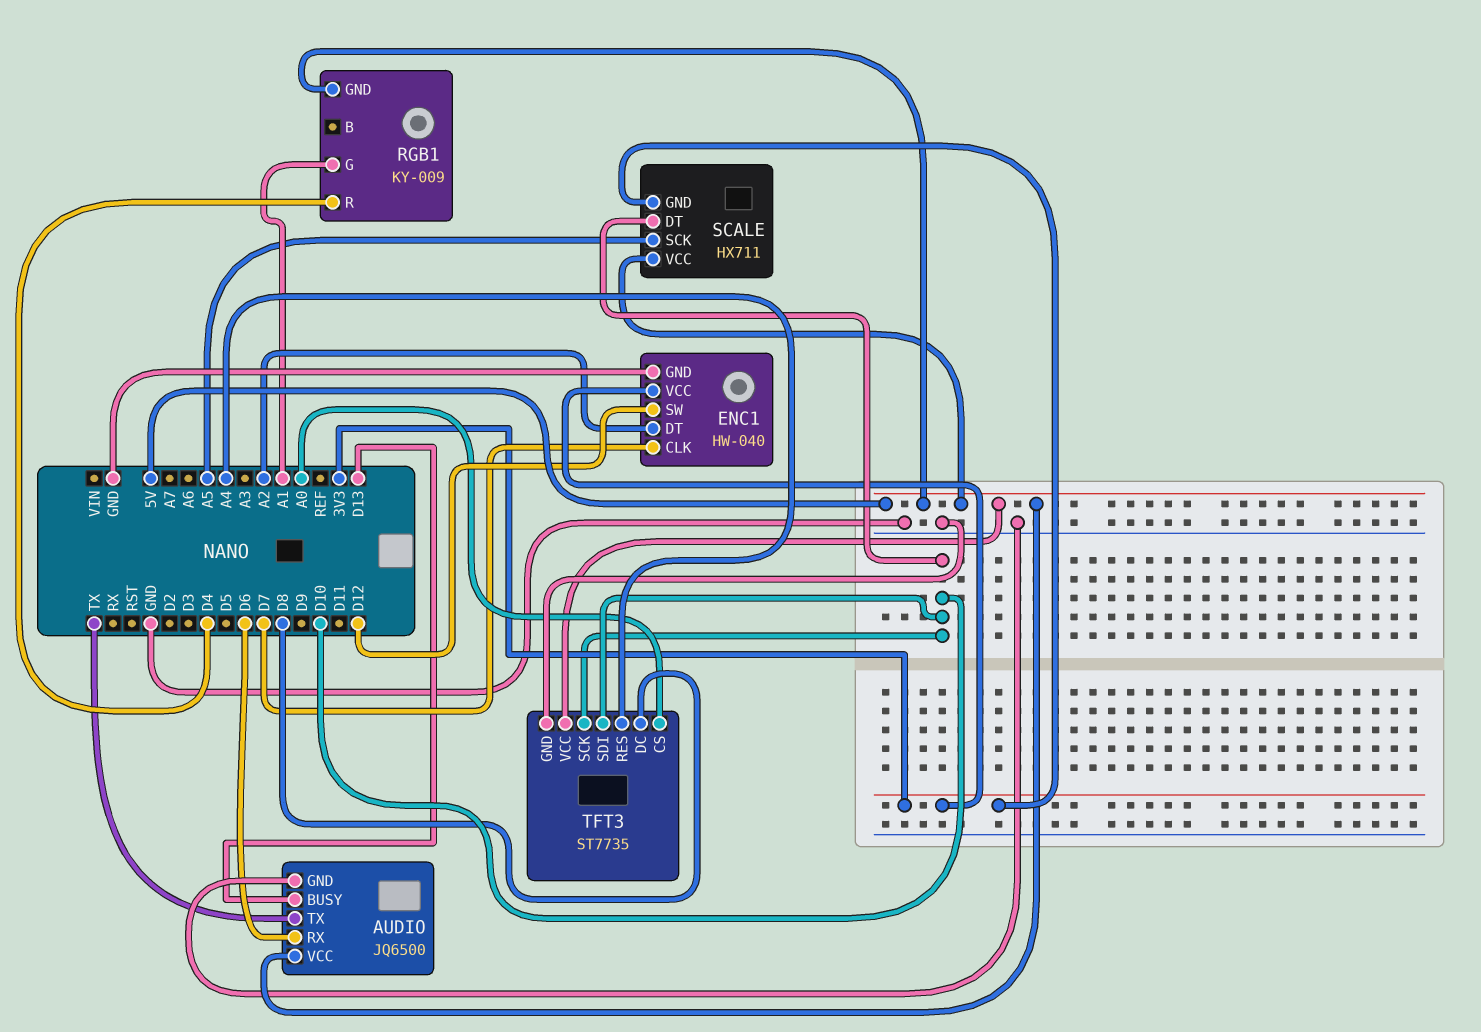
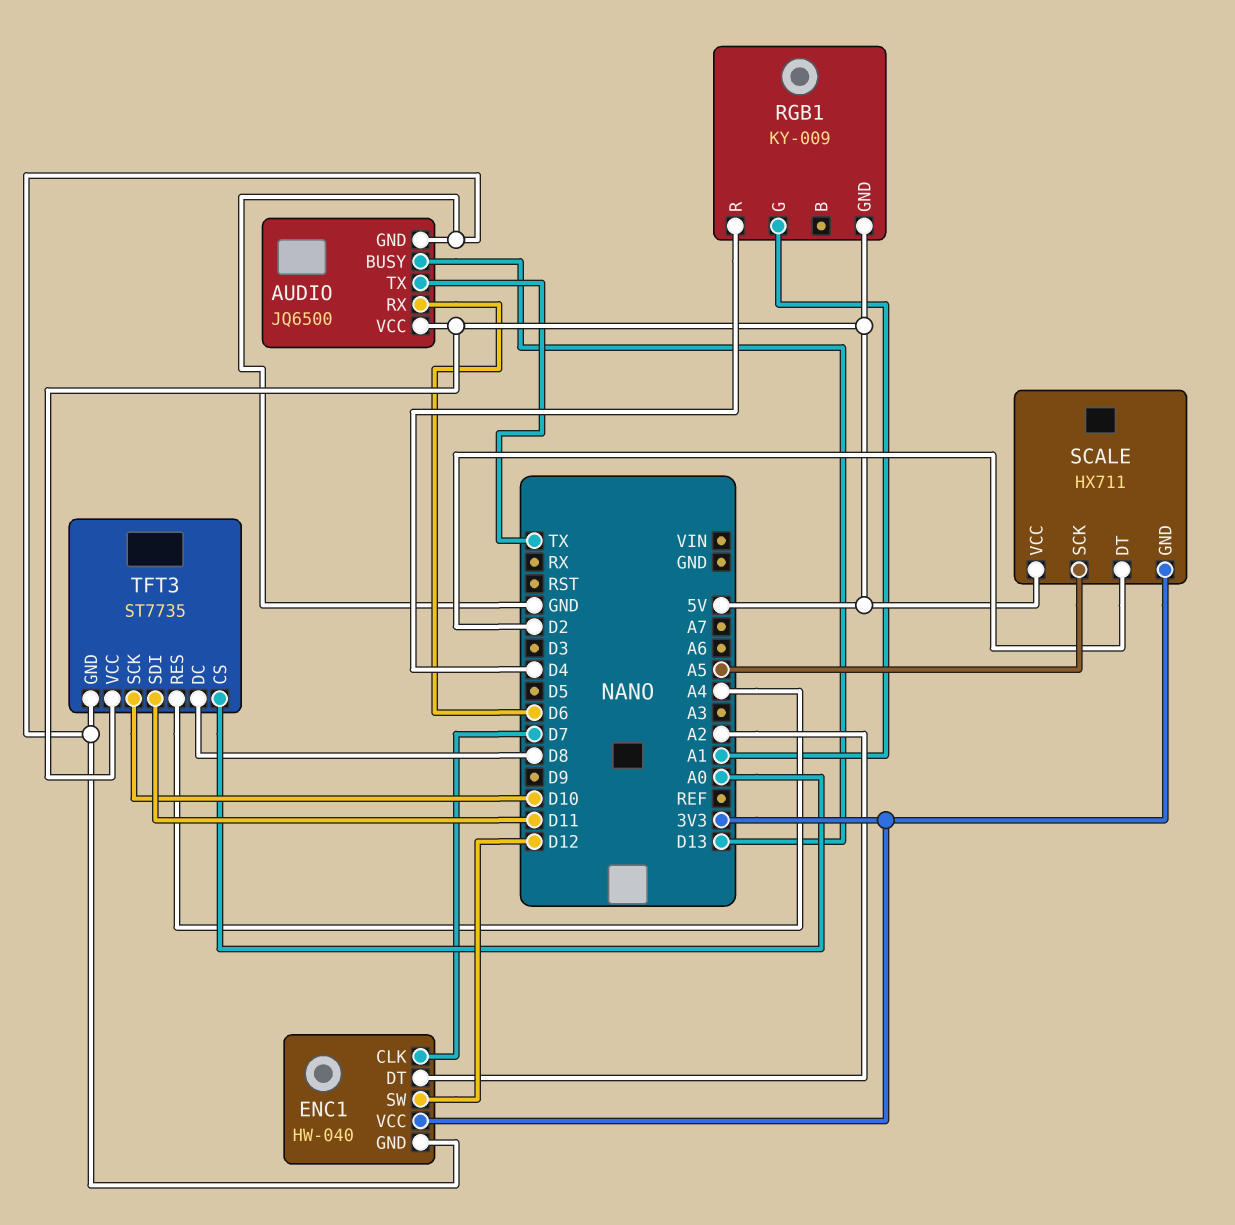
SCALE pin DT: D10 -> D2
TFT3 pin SDI: D10 -> D11

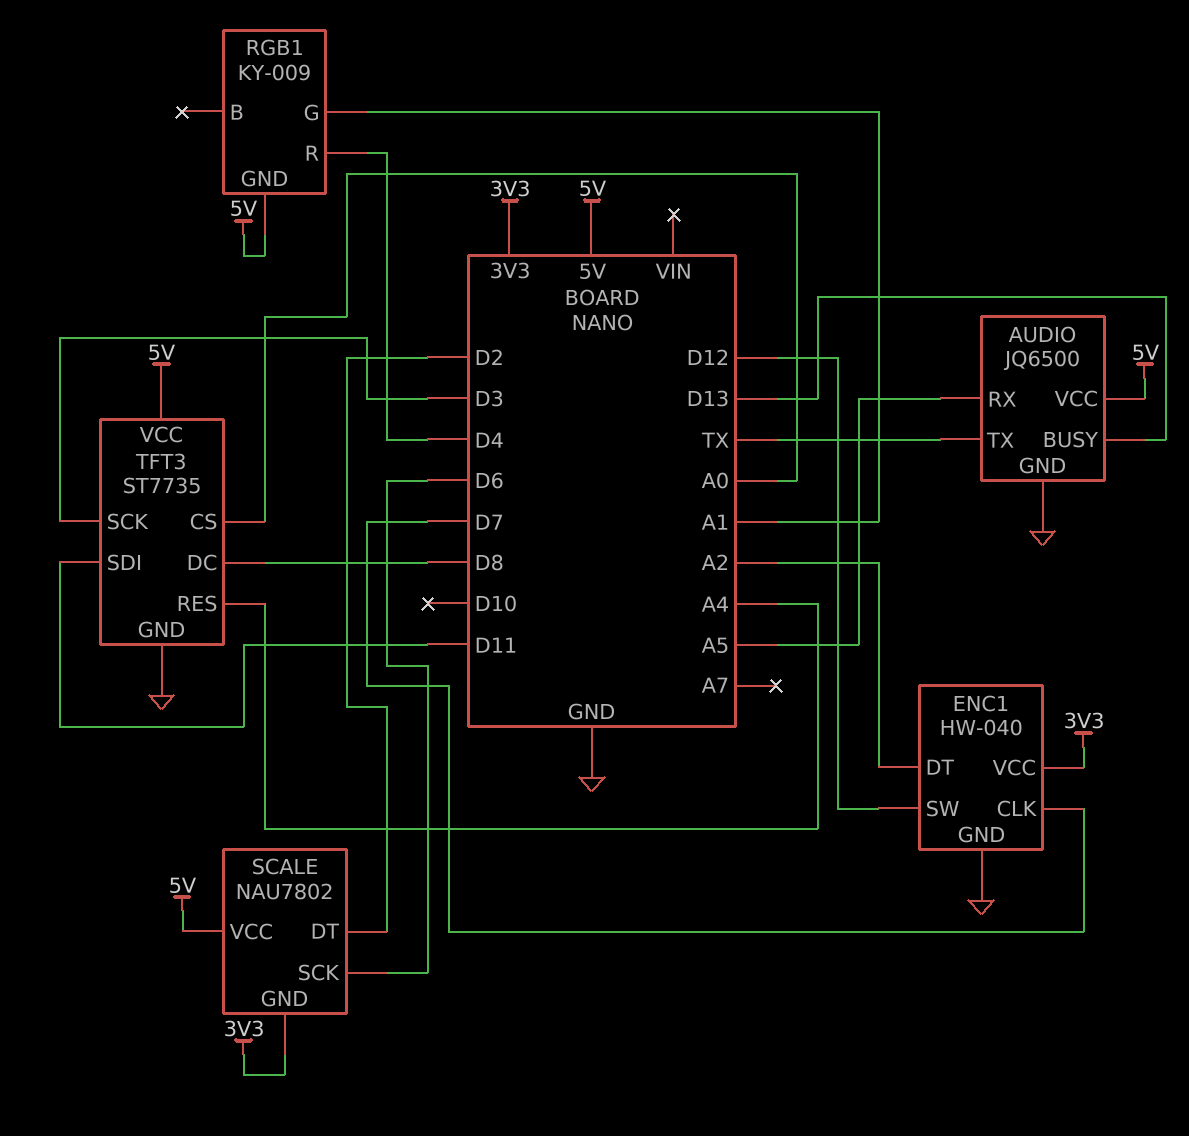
AUDIO pin RX: D6 -> A5
SCALE: HX711 -> NAU7802
SCALE pin SCK: A5 -> D6
TFT3 pin SCK: D10 -> D3

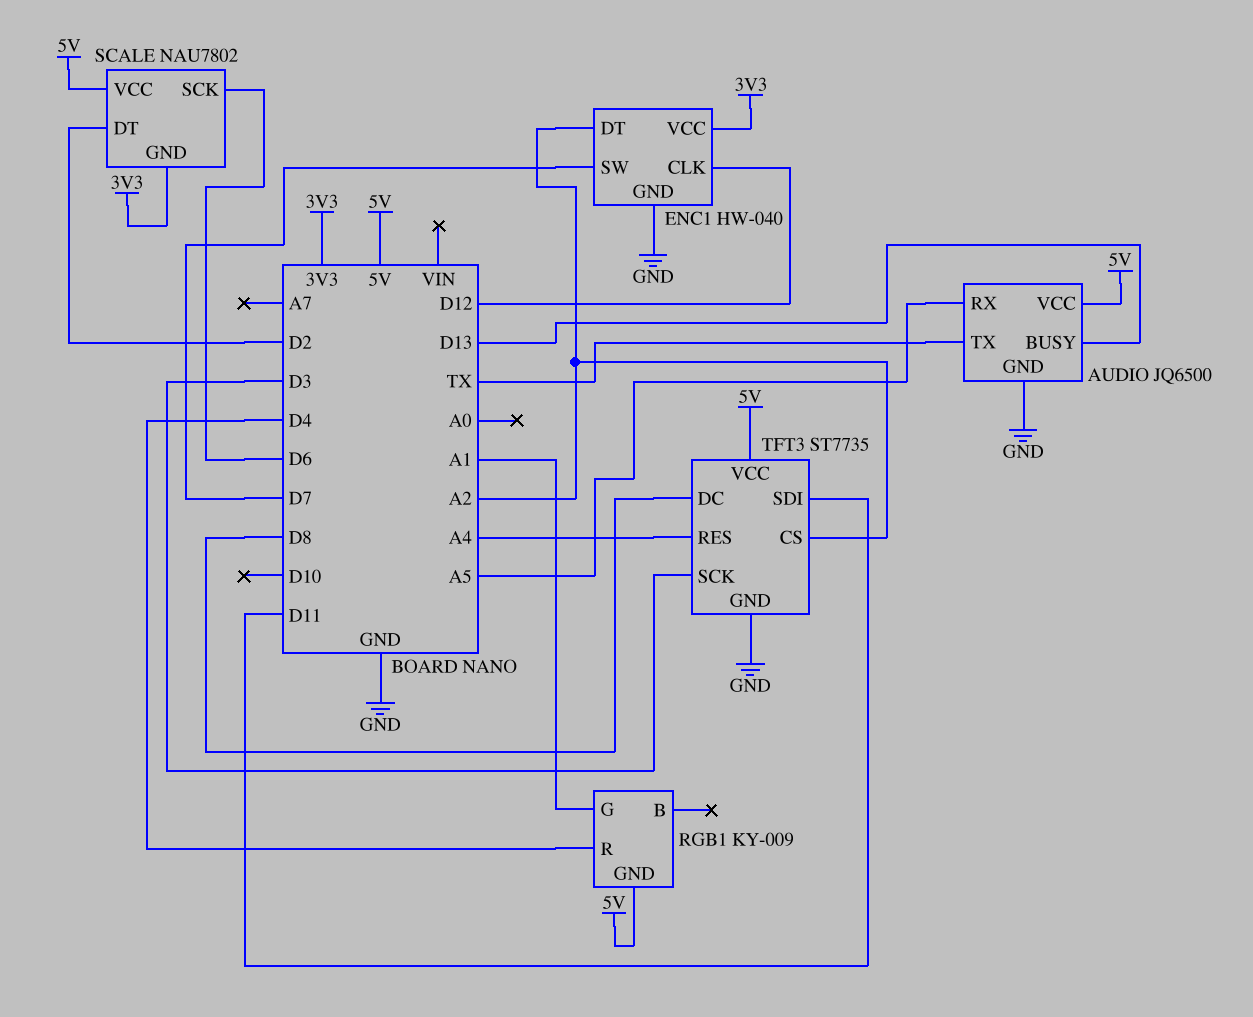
ENC1 pin CLK: D7 -> D12
ENC1 pin SW: D12 -> D7
TFT3 pin CS: A0 -> A2

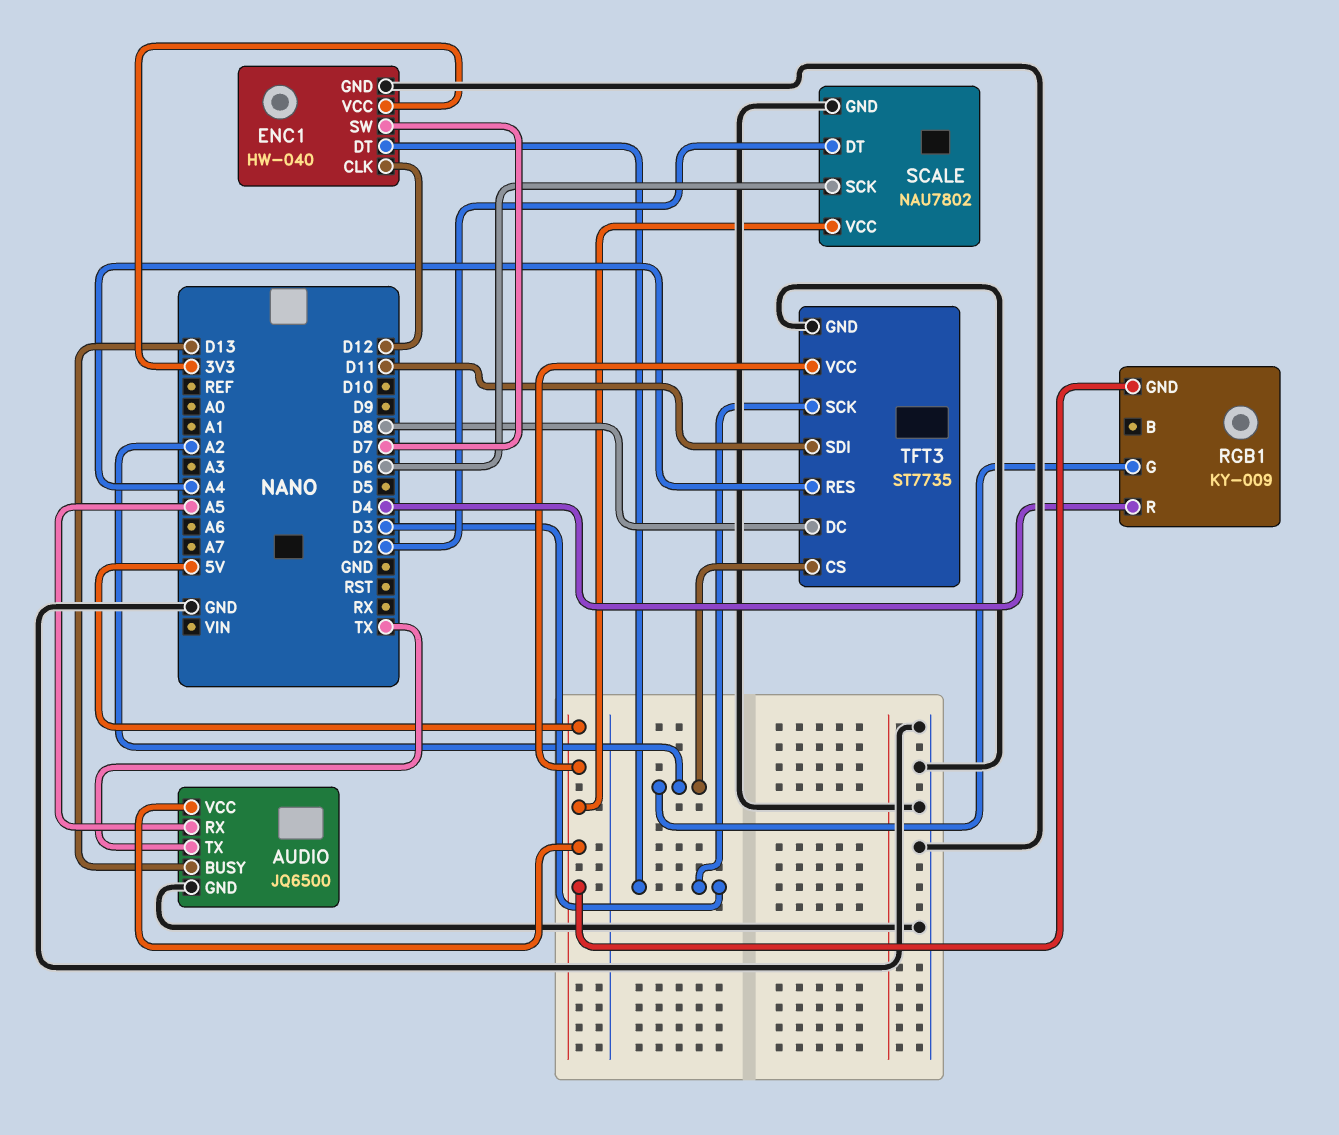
ENC1 pin DT: A2 -> D3
RGB1 pin G: A1 -> A2
SCALE pin GND: 3V3 -> GND

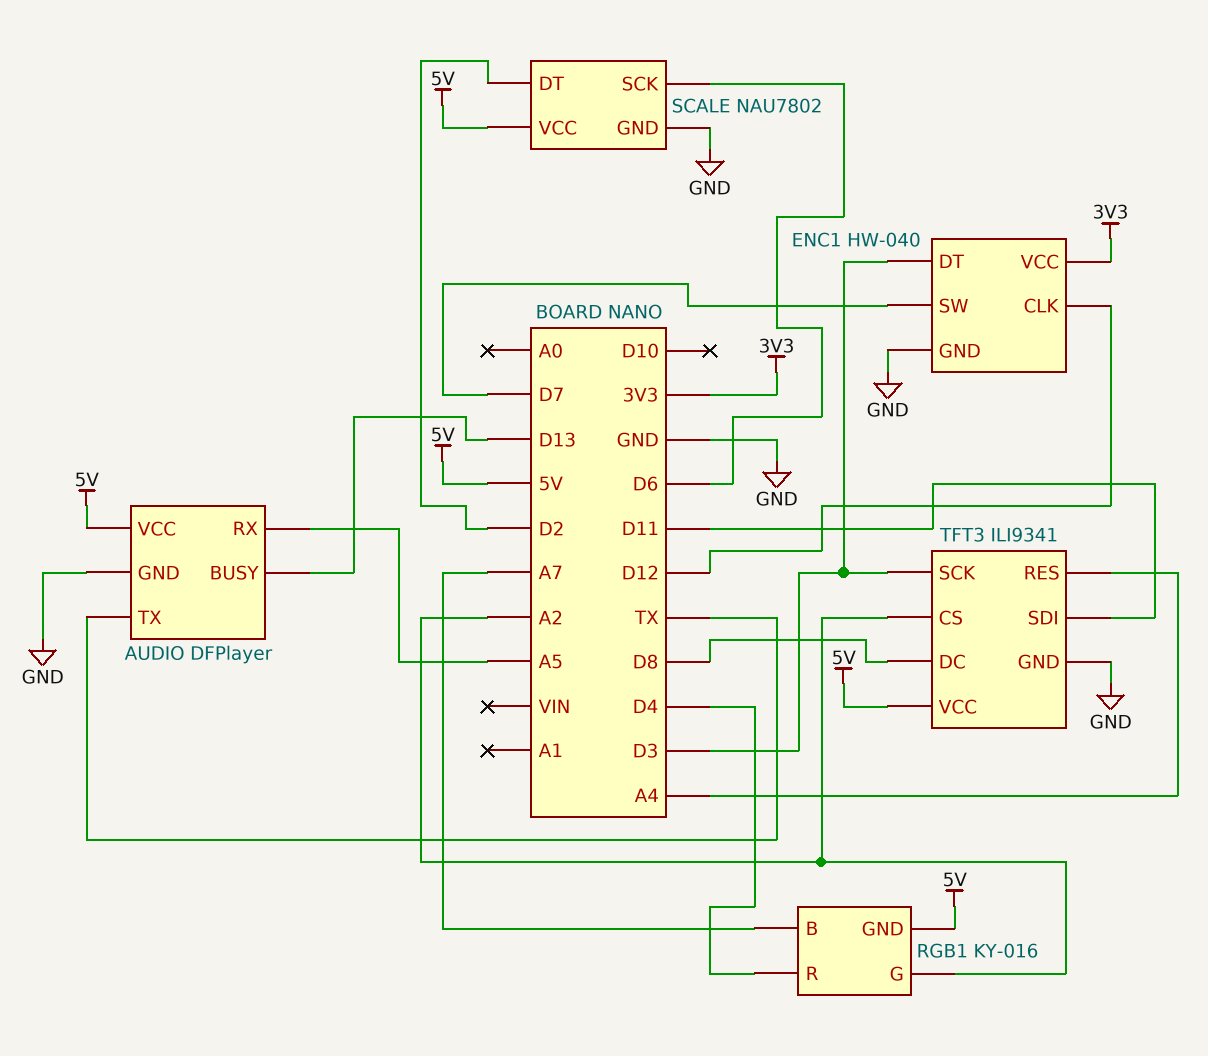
AUDIO: JQ6500 -> DFPlayer
RGB1: KY-009 -> KY-016
RGB1 pin B: none -> A7
TFT3: ST7735 -> ILI9341

